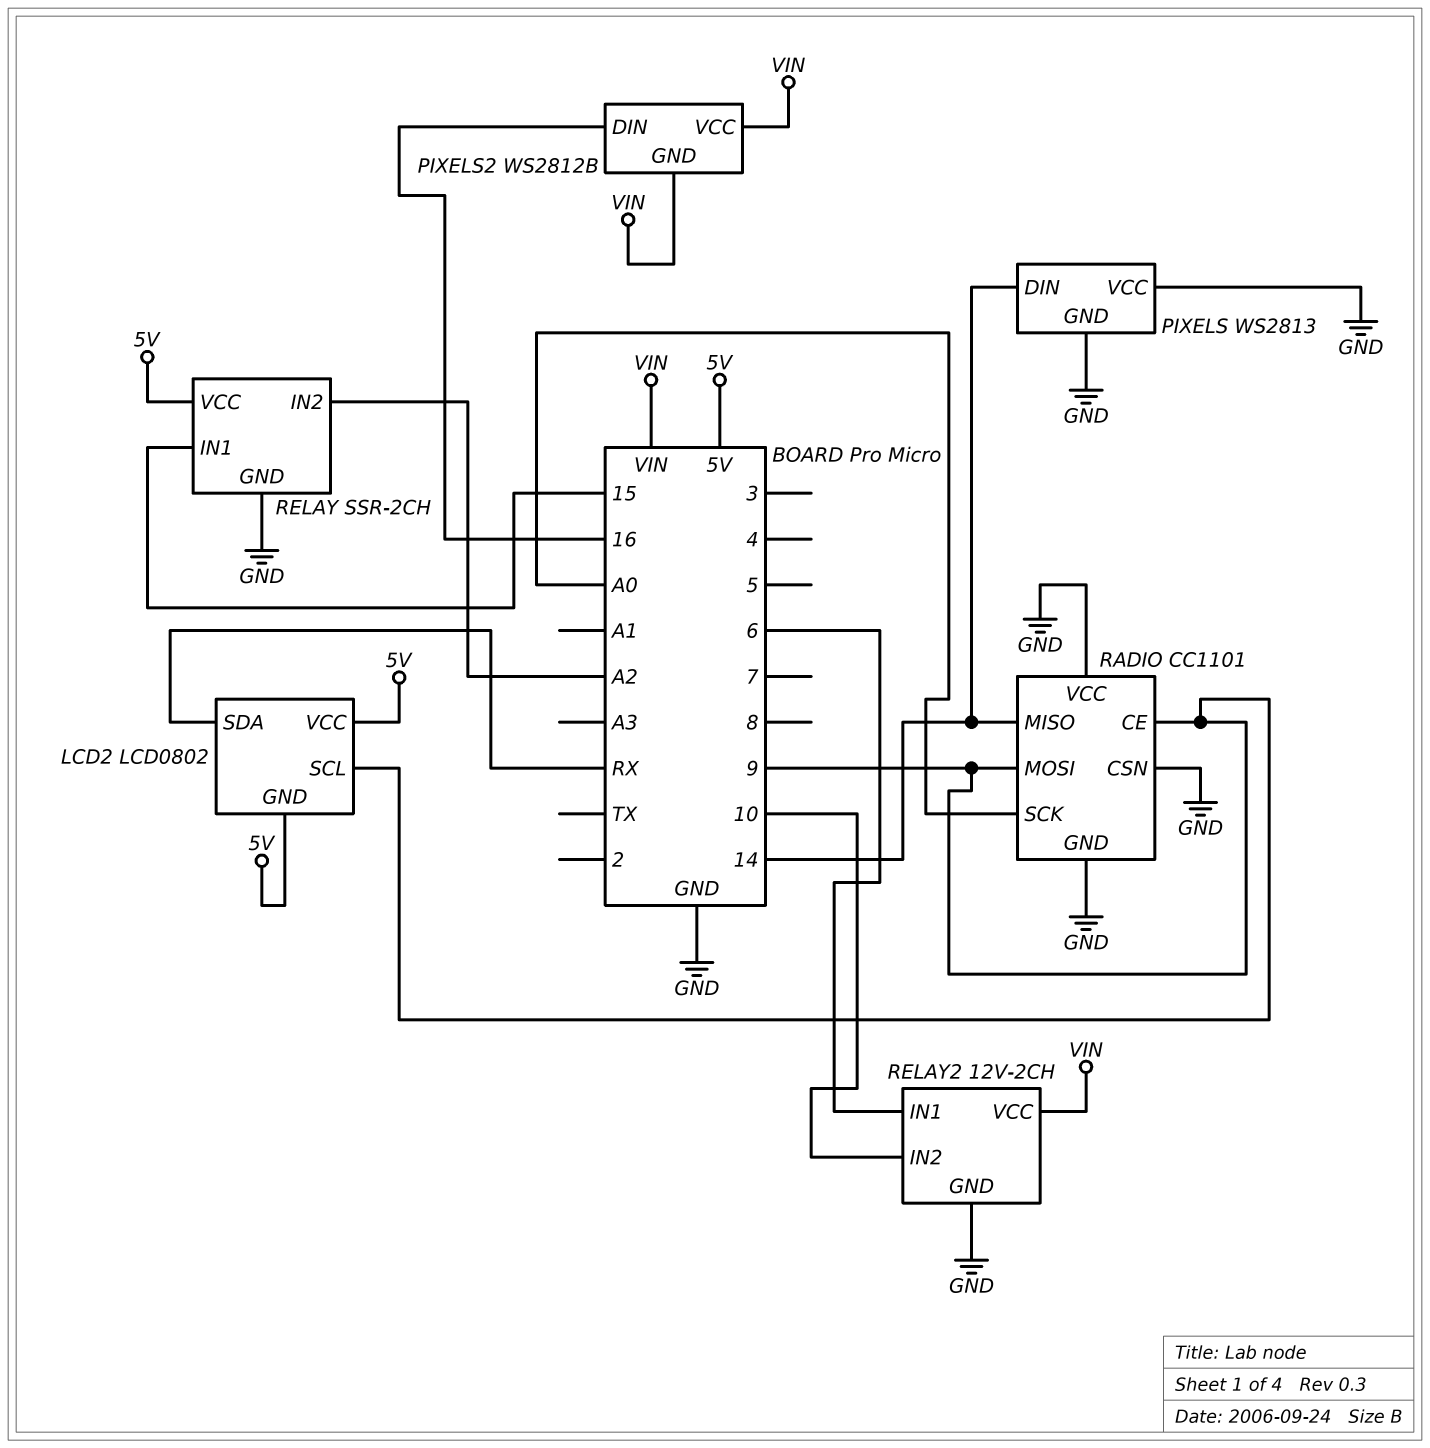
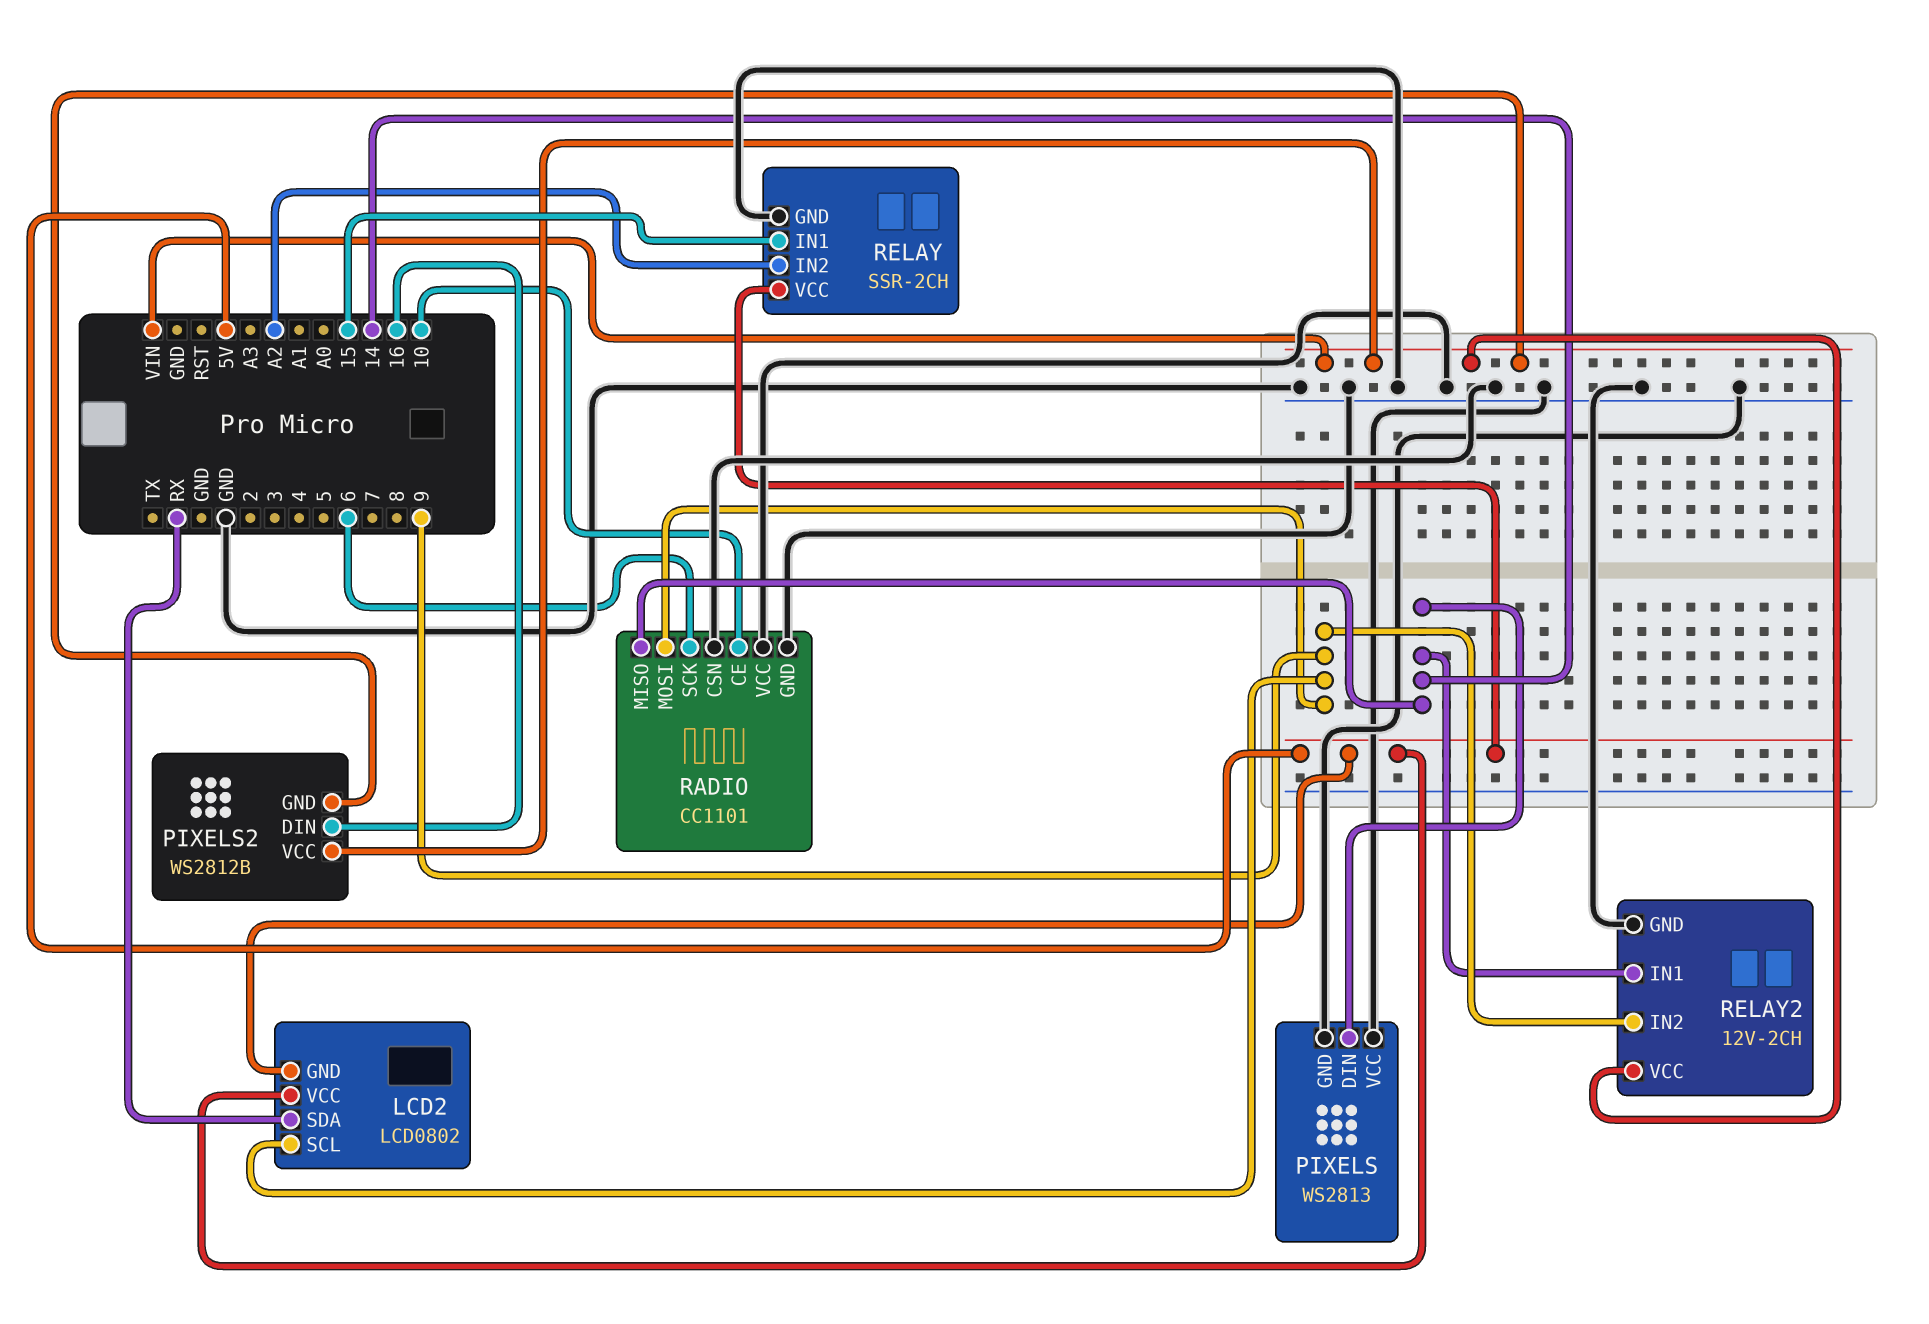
RADIO pin CE: 9 -> 10
RADIO pin SCK: A0 -> 6
RELAY2 pin IN1: 6 -> 14
RELAY2 pin IN2: 10 -> 9

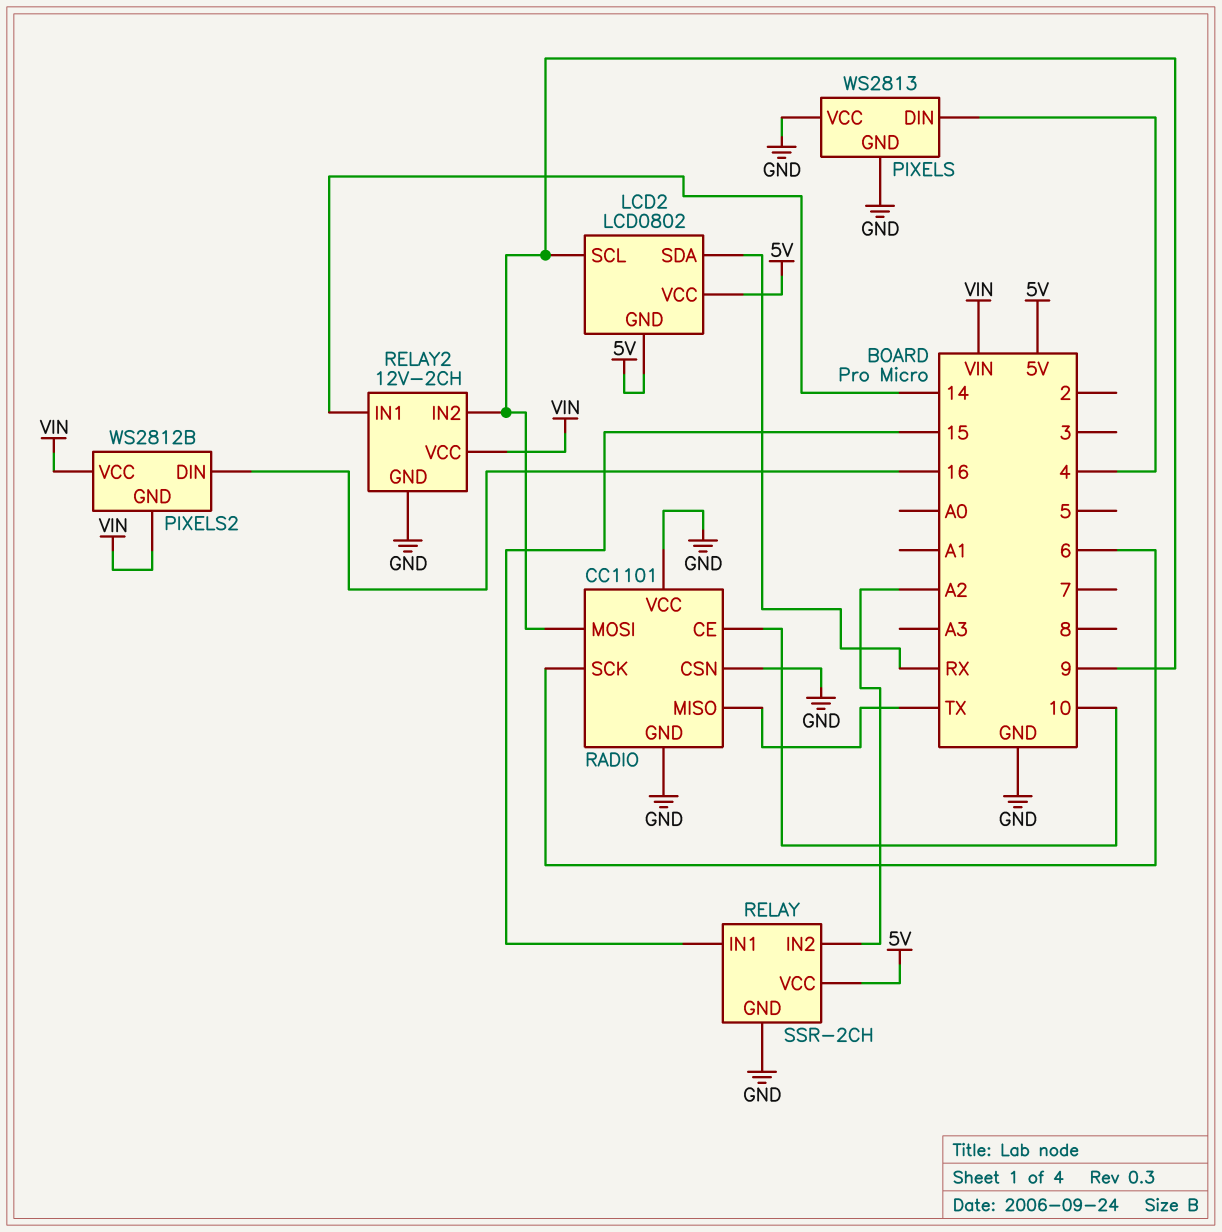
PIXELS pin DIN: 14 -> 4
RADIO pin MISO: 14 -> TX

